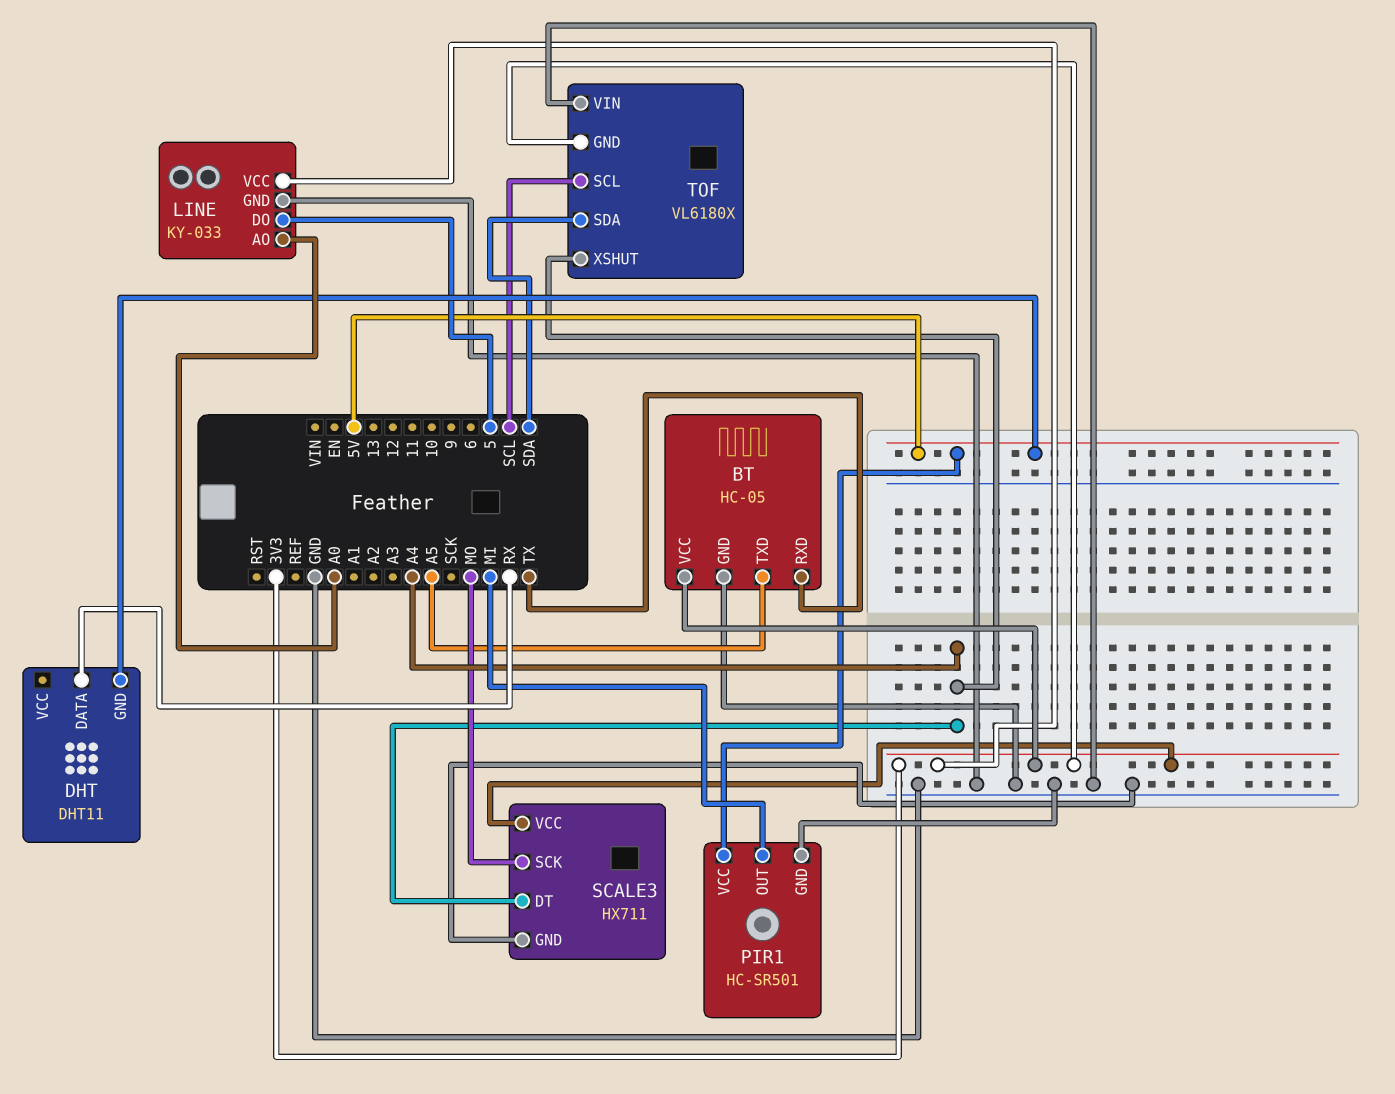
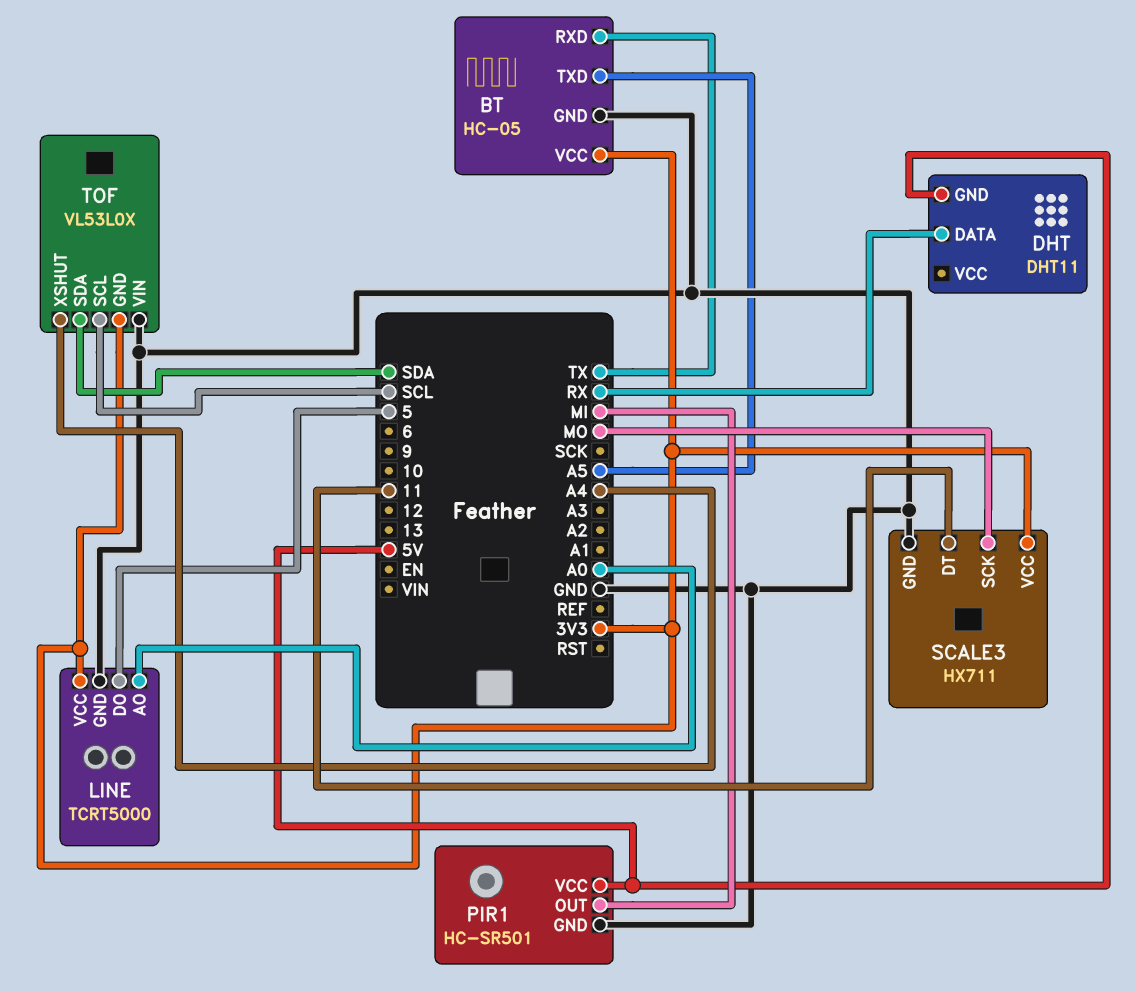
LINE: KY-033 -> TCRT5000
SCALE3 pin DT: A4 -> 11
TOF: VL6180X -> VL53L0X

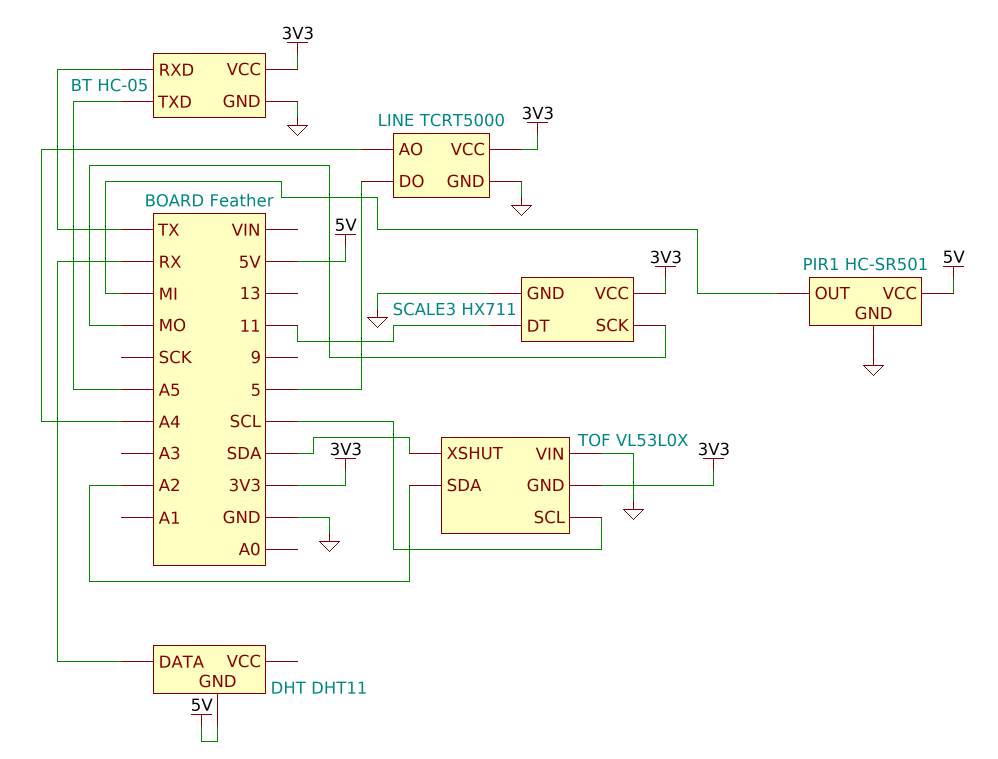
LINE pin AO: A0 -> A4
TOF pin SDA: SDA -> A2
TOF pin XSHUT: A4 -> SDA

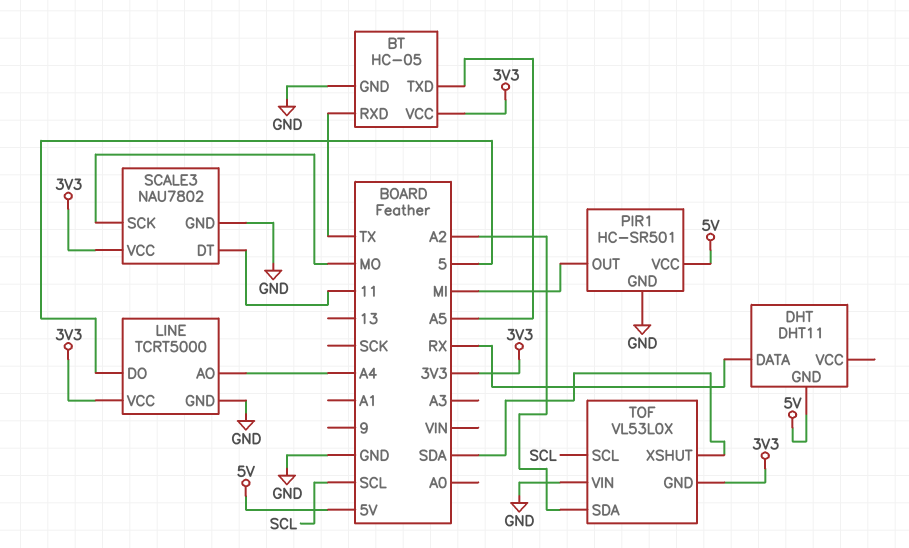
SCALE3: HX711 -> NAU7802

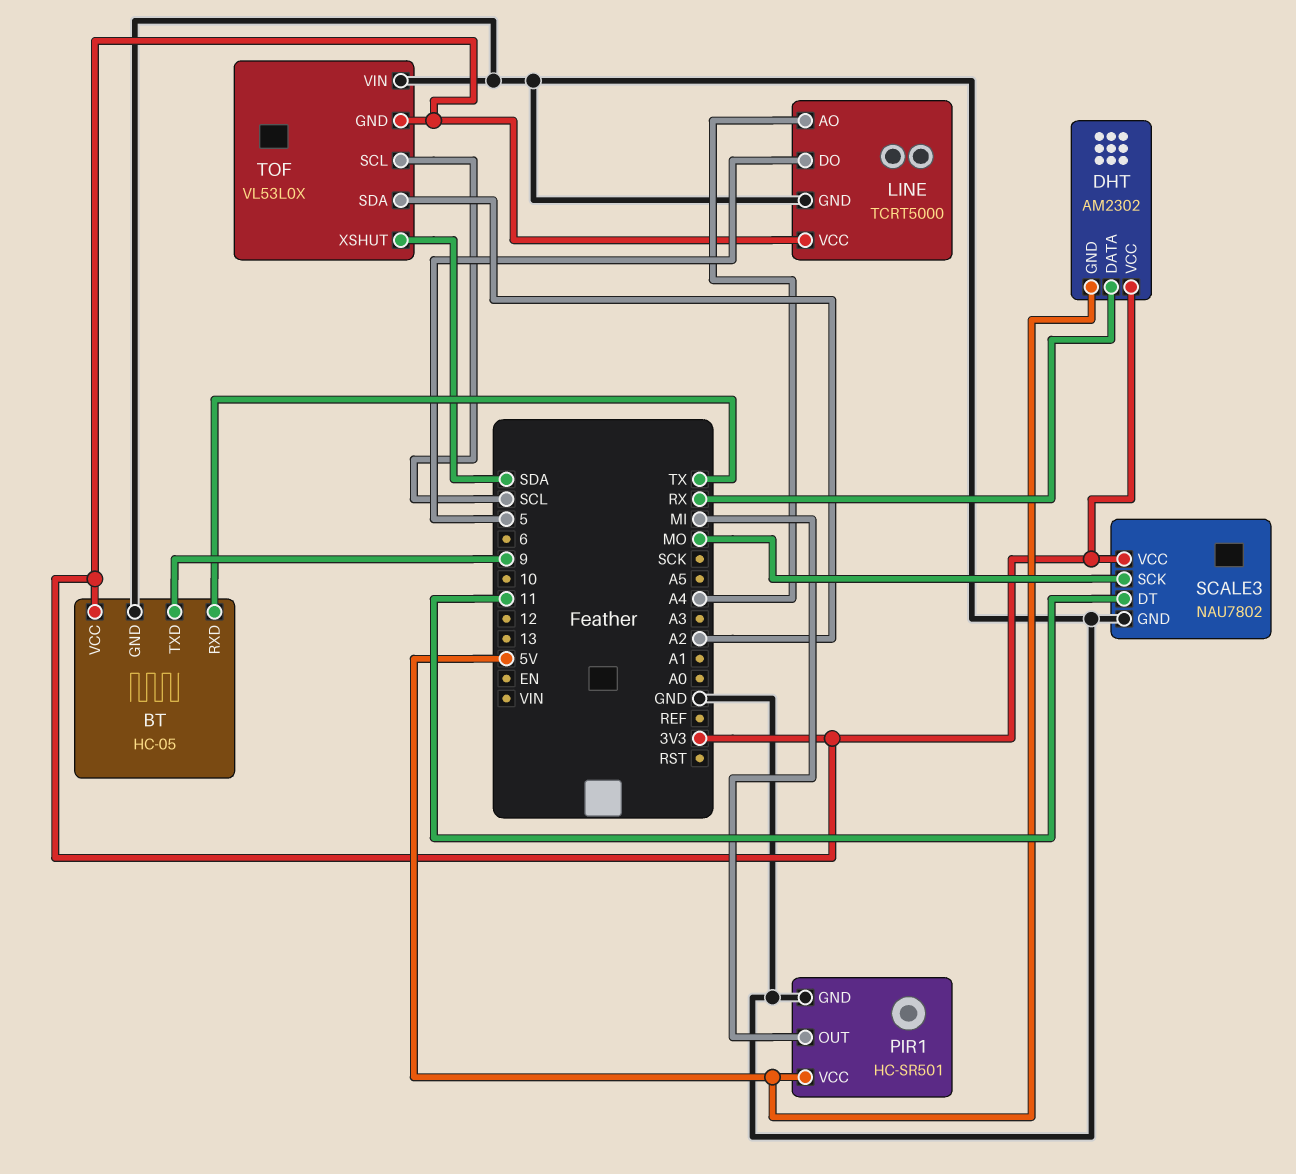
BT pin TXD: A5 -> 9
DHT: DHT11 -> AM2302
DHT pin VCC: none -> 3V3

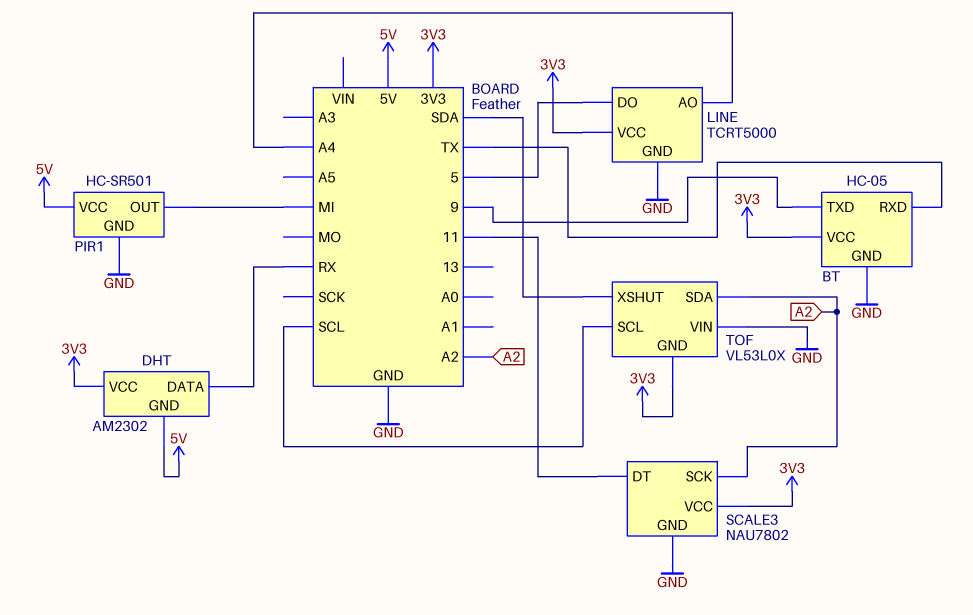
SCALE3 pin SCK: MO -> A2

